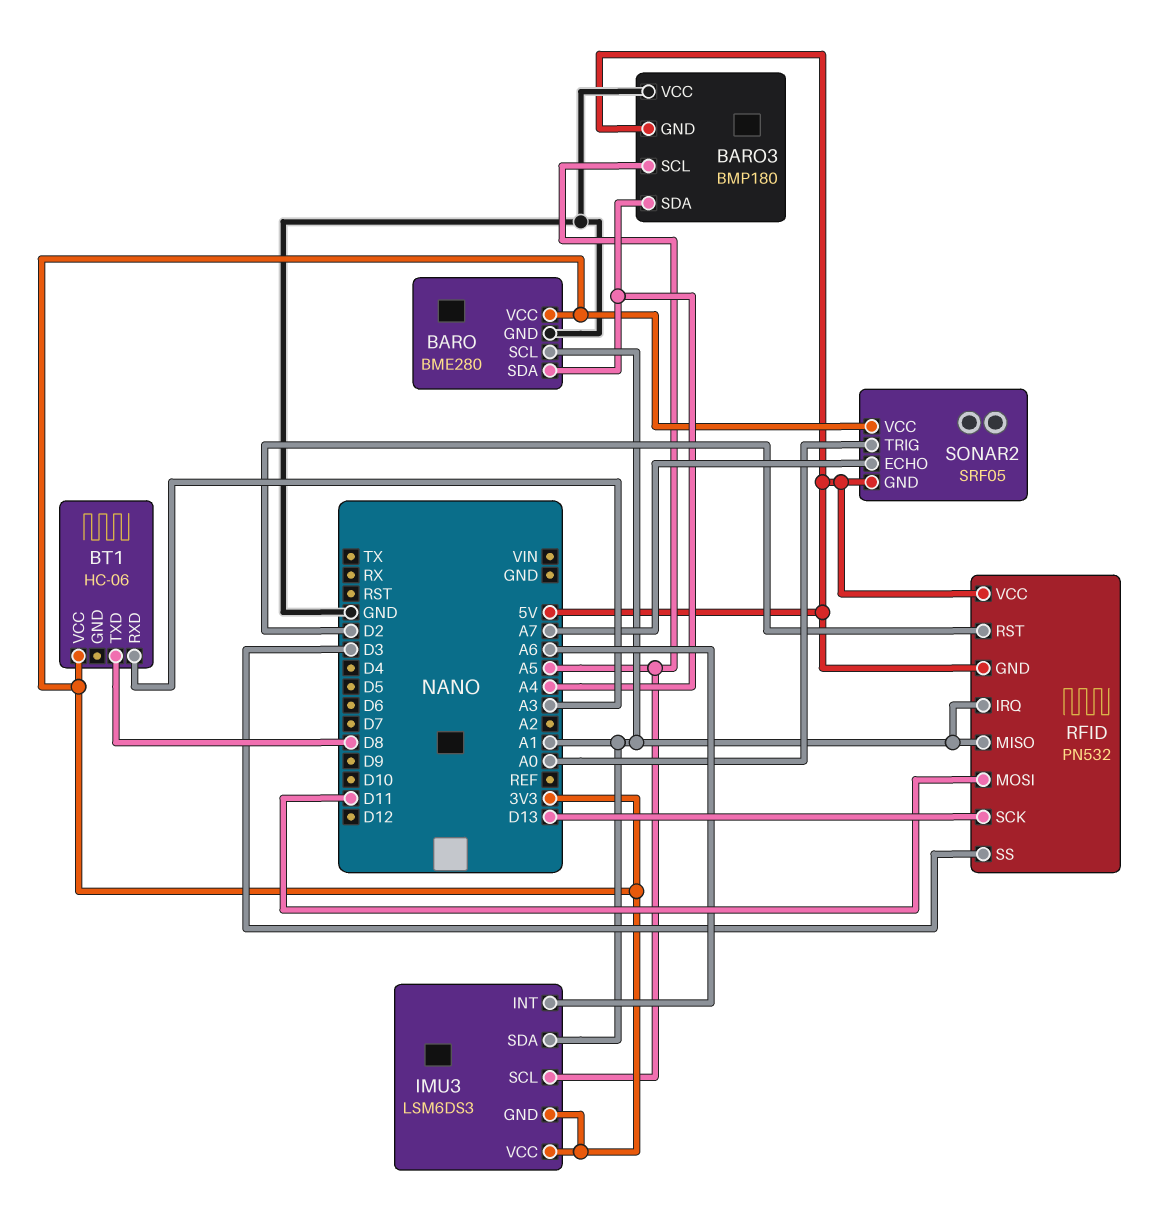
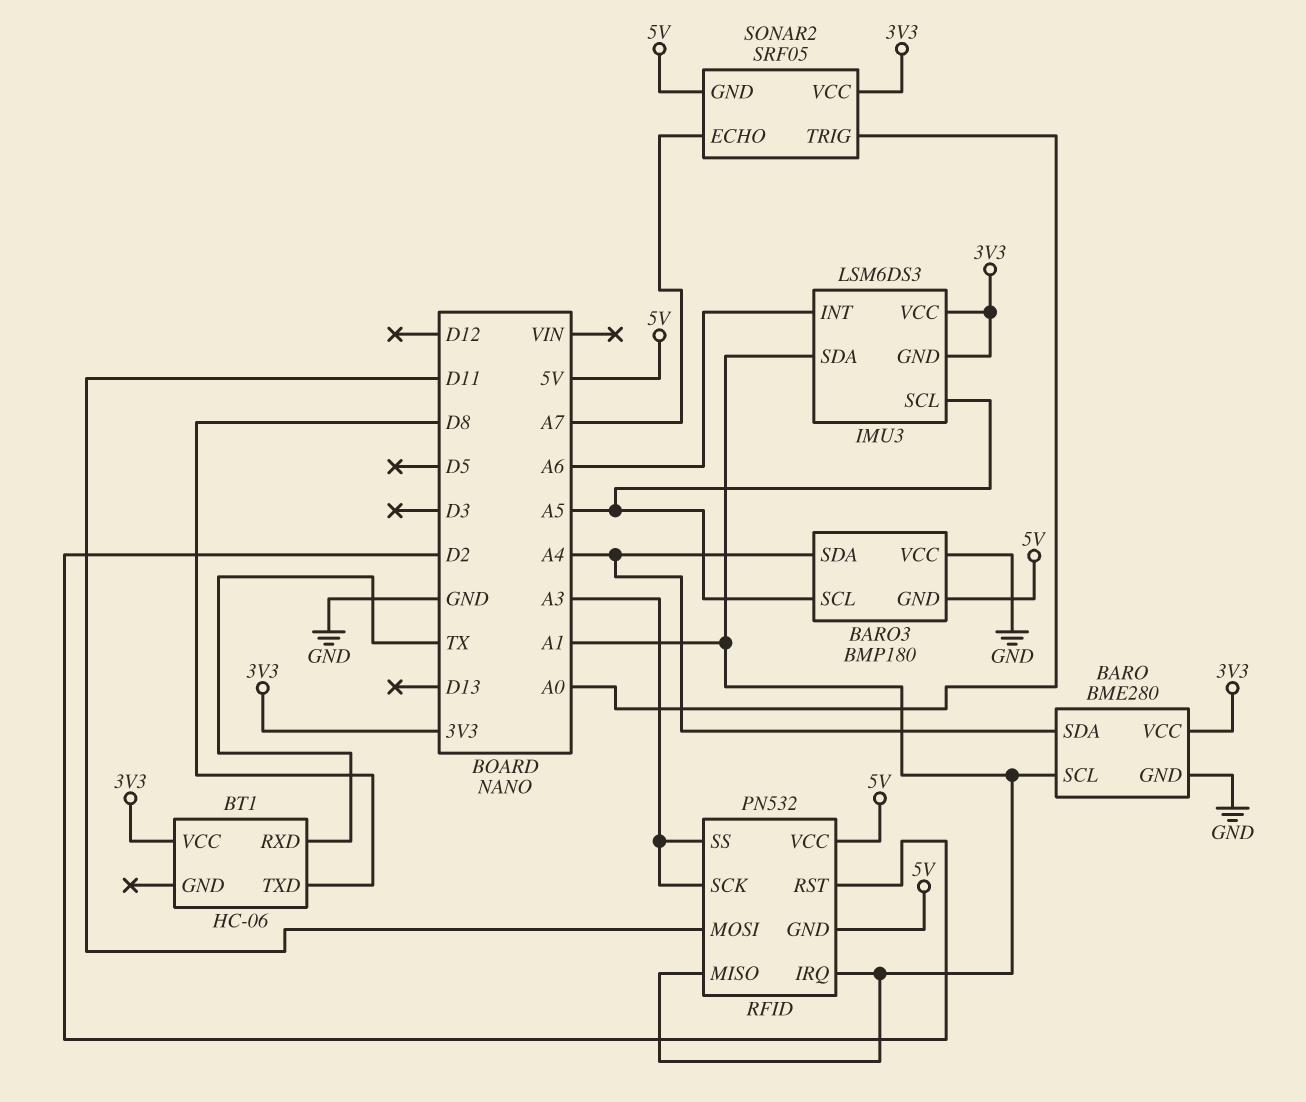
BT1 pin RXD: A3 -> TX
RFID pin SCK: D13 -> A3
RFID pin SS: D3 -> A3

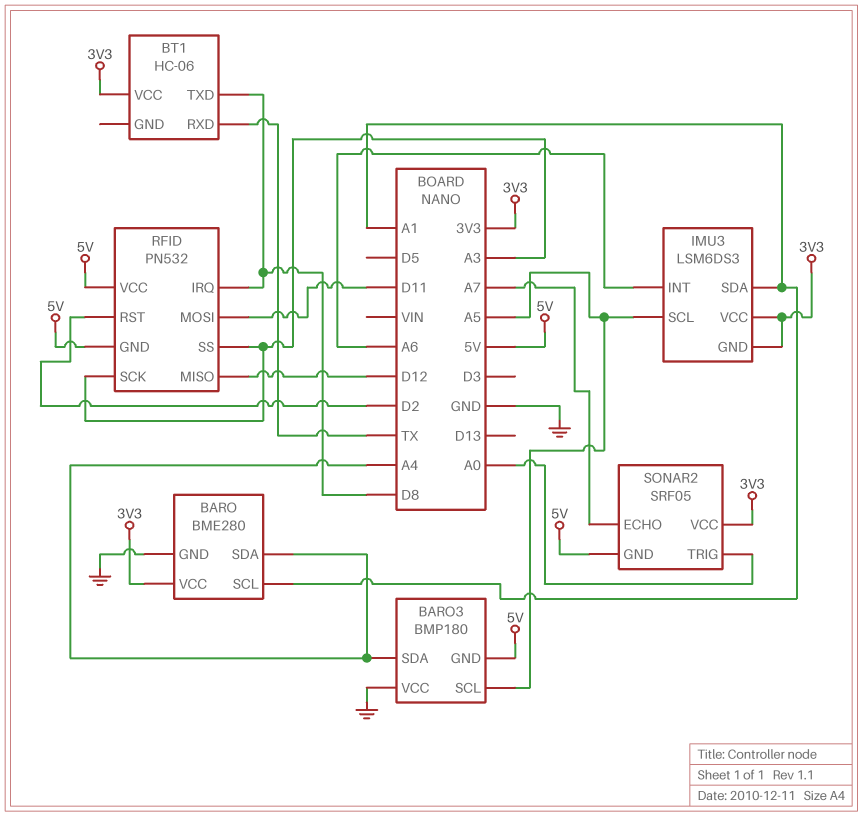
RFID pin IRQ: A1 -> D8
RFID pin MISO: A1 -> D12

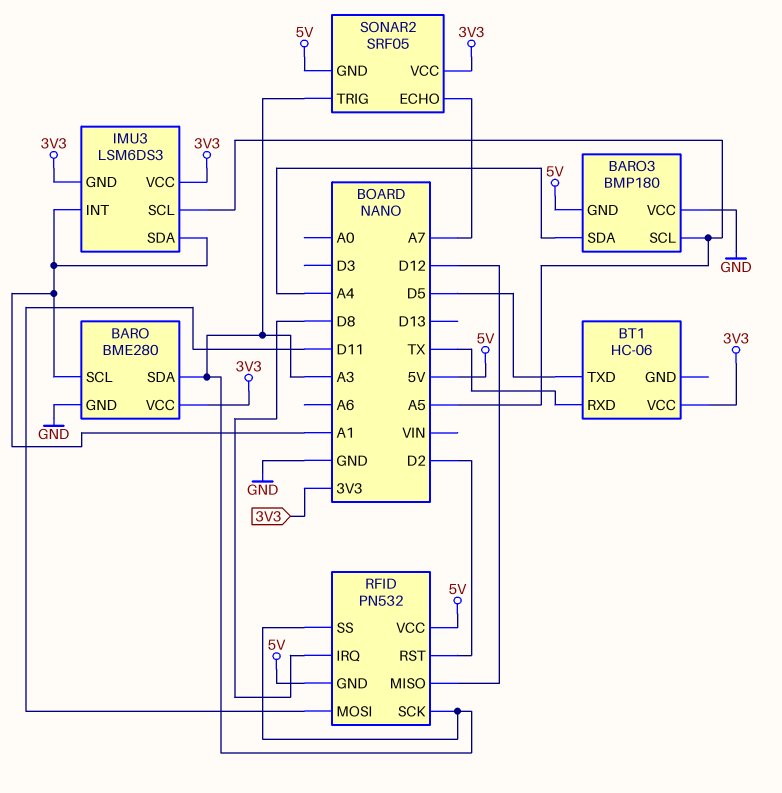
BARO pin SDA: A4 -> A3
BT1 pin TXD: D8 -> D5
IMU3 pin INT: A6 -> A1
SONAR2 pin TRIG: A0 -> A3

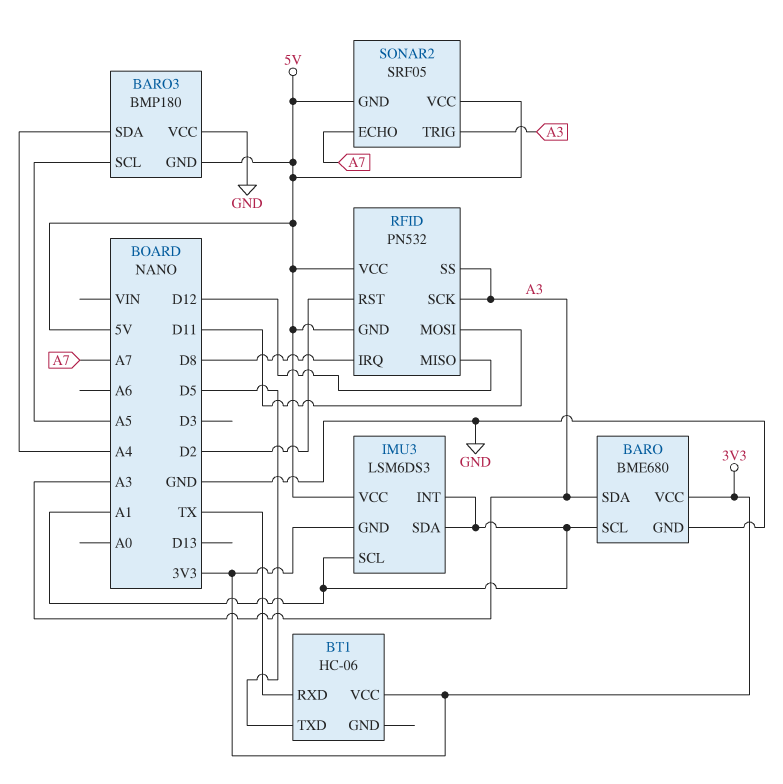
BARO: BME280 -> BME680
IMU3 pin SCL: A5 -> A1
IMU3 pin VCC: 3V3 -> 5V
SONAR2 pin VCC: 3V3 -> 5V

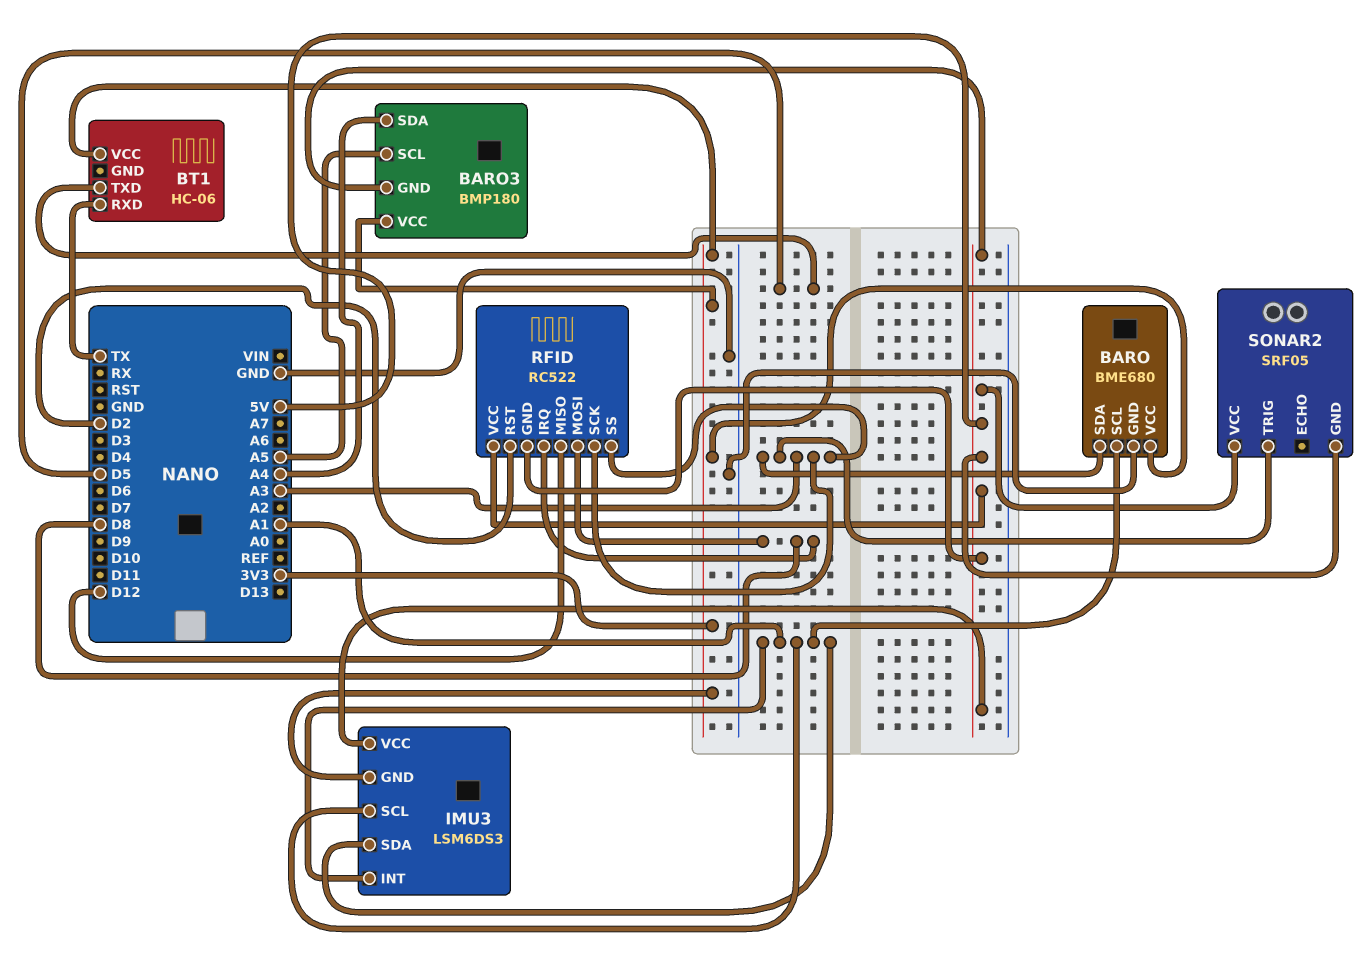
BARO3 pin VCC: GND -> 3V3
RFID: PN532 -> RC522
RFID pin MOSI: D11 -> D8
SONAR2 pin ECHO: A7 -> none

